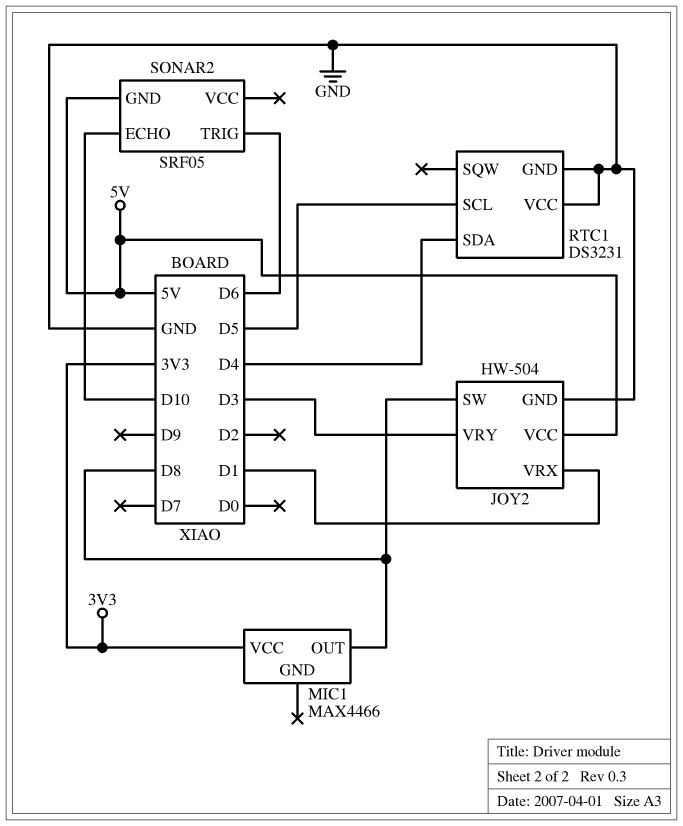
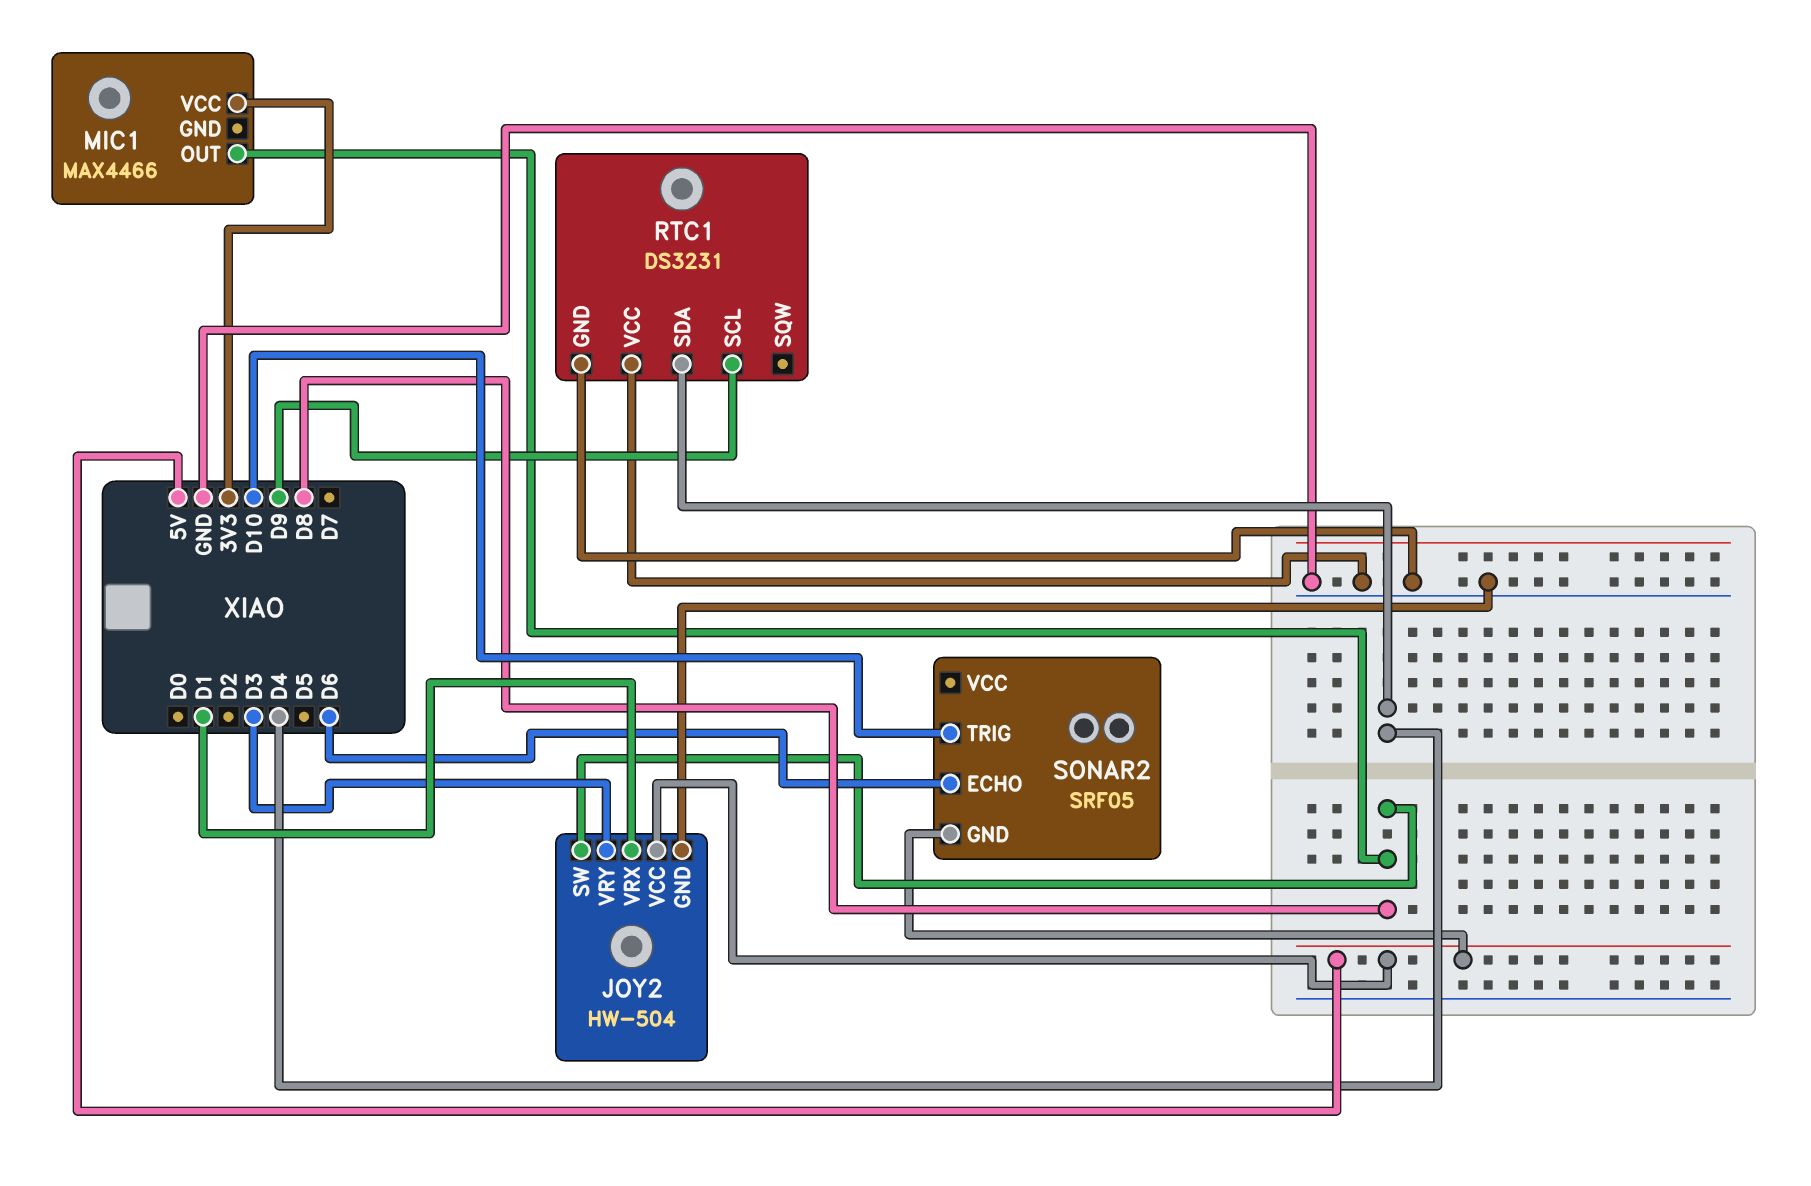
RTC1 pin SCL: D5 -> D9
SONAR2 pin ECHO: D10 -> D6
SONAR2 pin TRIG: D6 -> D10

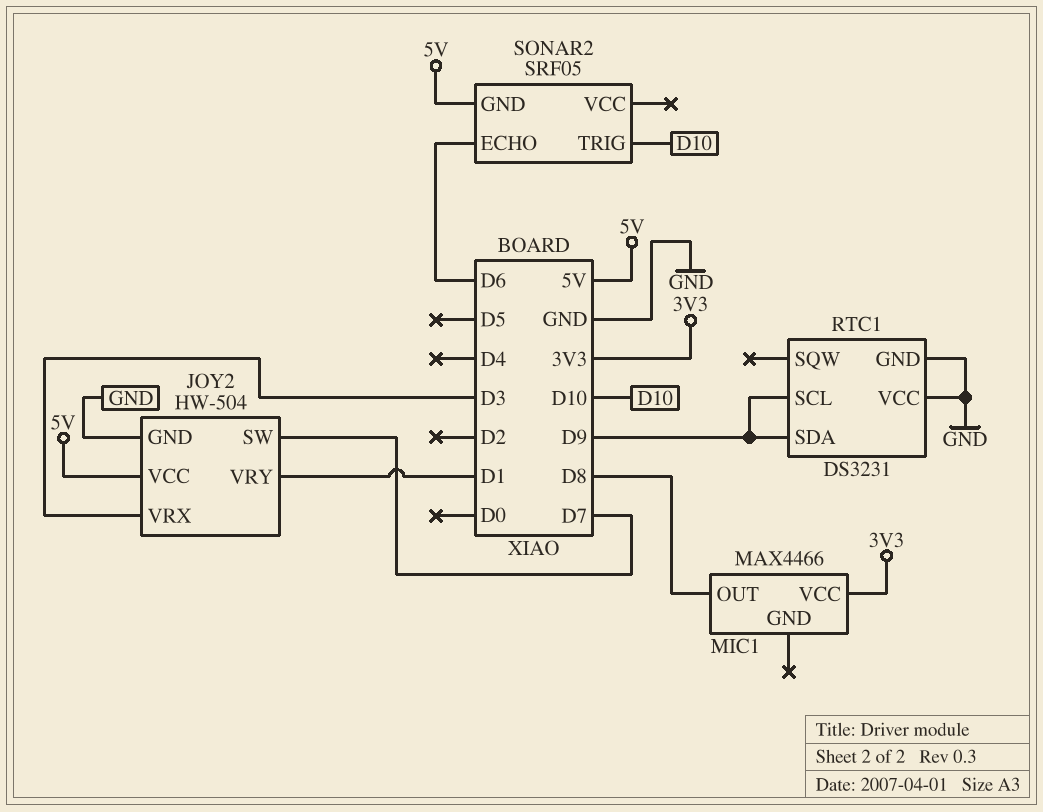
JOY2 pin SW: D8 -> D7
JOY2 pin VRX: D1 -> D3
JOY2 pin VRY: D3 -> D1
RTC1 pin SDA: D4 -> D9

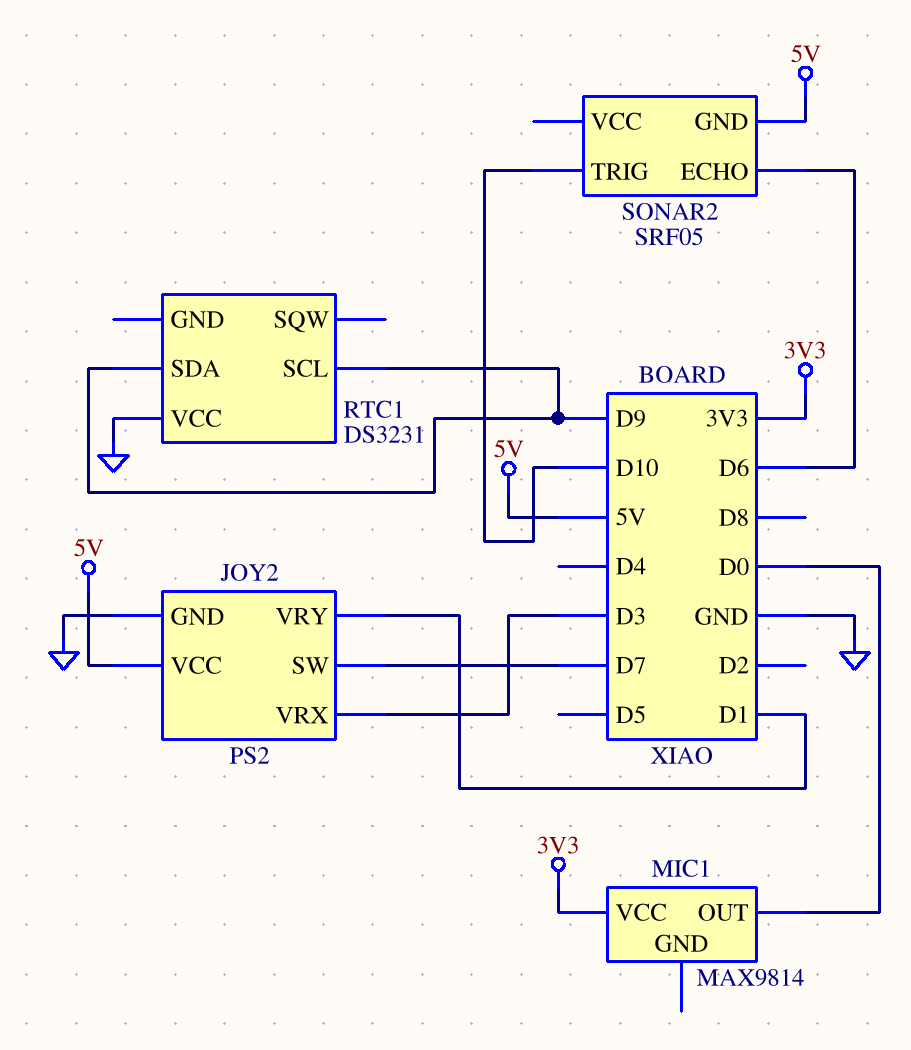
JOY2: HW-504 -> PS2
MIC1: MAX4466 -> MAX9814
MIC1 pin OUT: D8 -> D0
RTC1 pin GND: GND -> none

